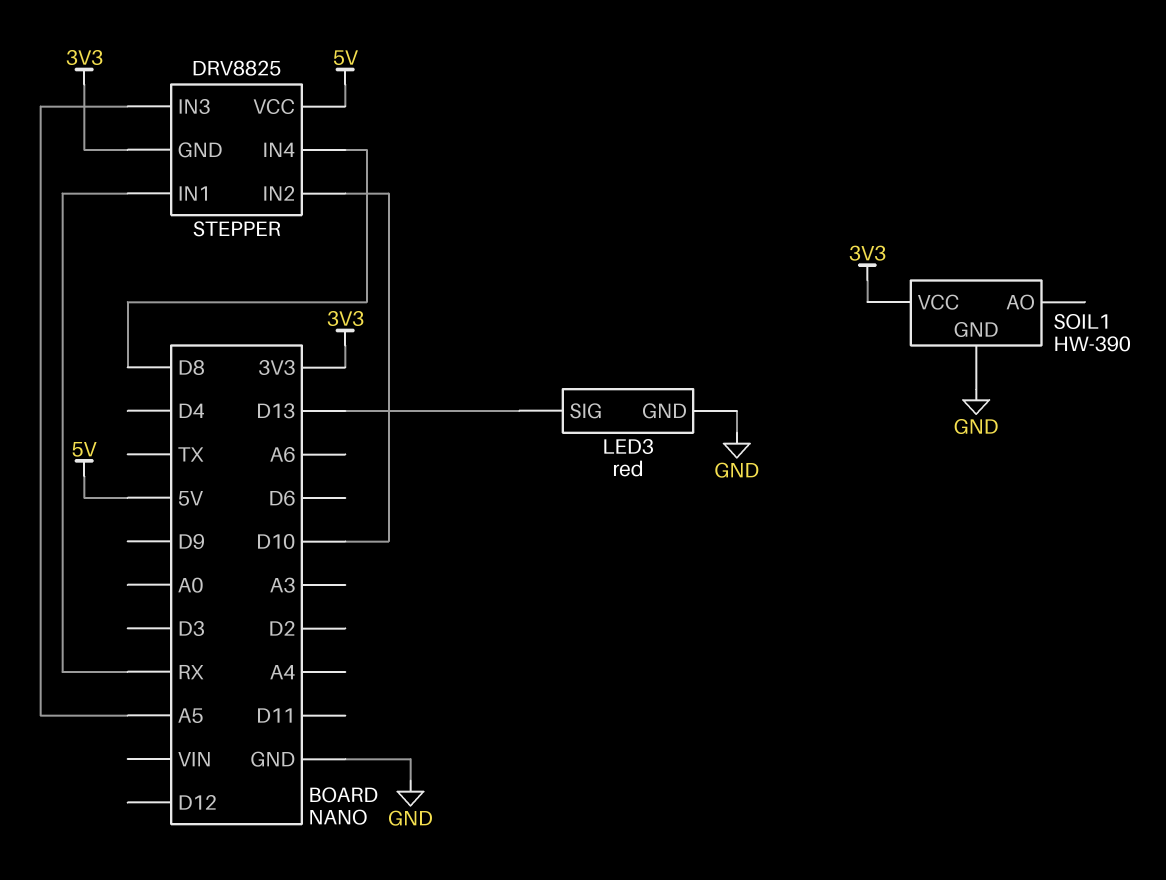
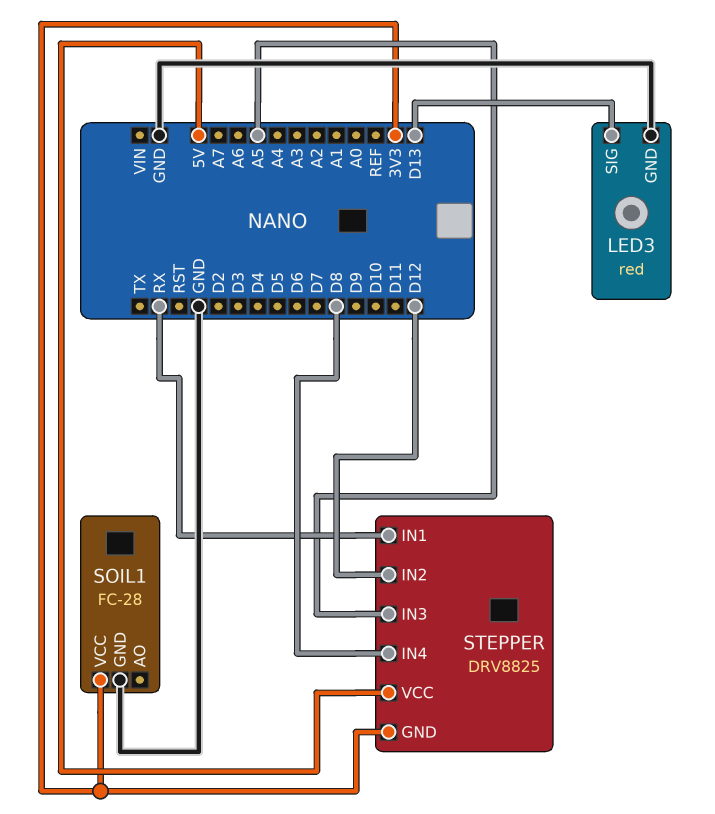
SOIL1: HW-390 -> FC-28
STEPPER pin IN2: D10 -> D12

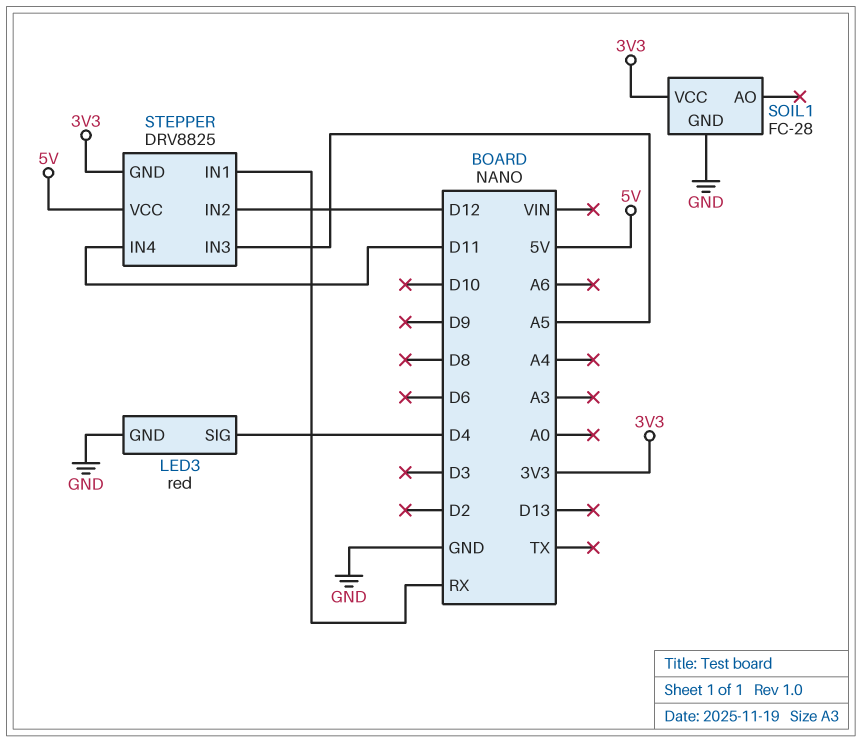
LED3 pin SIG: D13 -> D4
STEPPER pin IN4: D8 -> D11

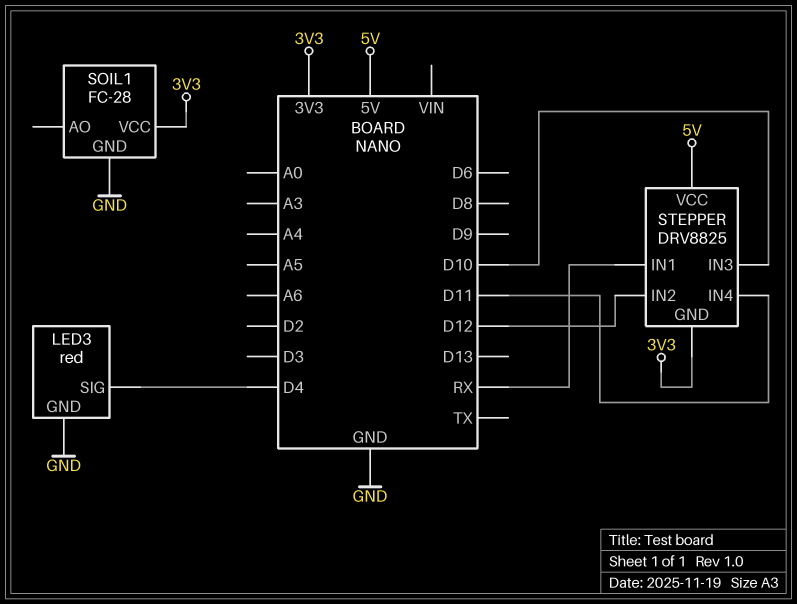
STEPPER pin IN3: A5 -> D10

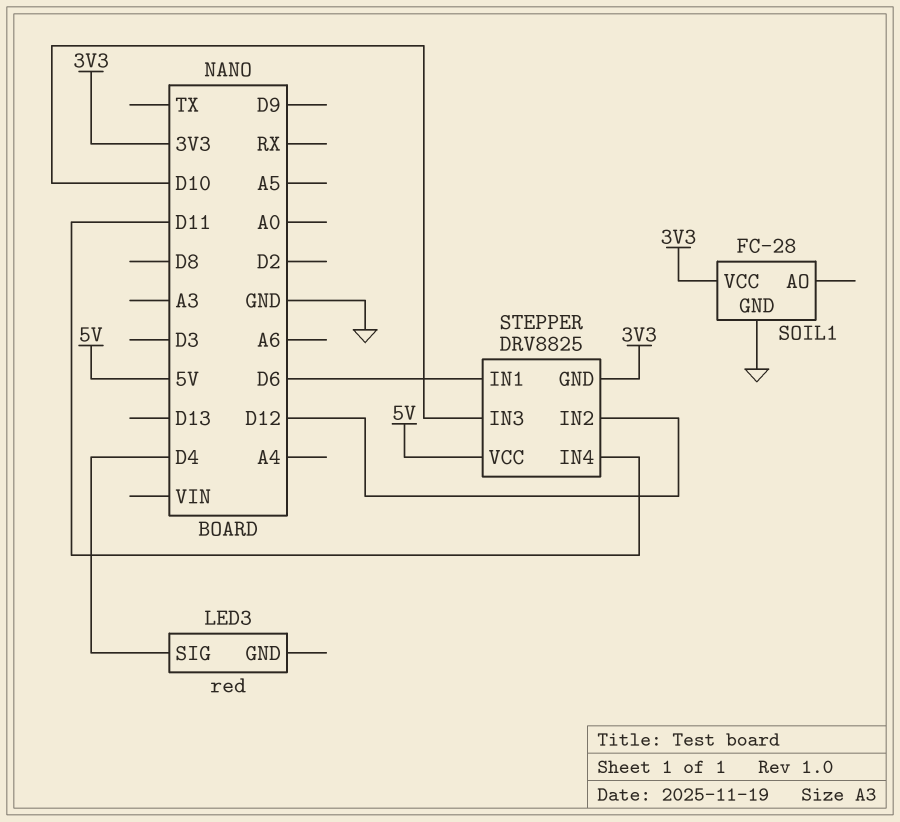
LED3 pin GND: GND -> none
STEPPER pin IN1: RX -> D6

